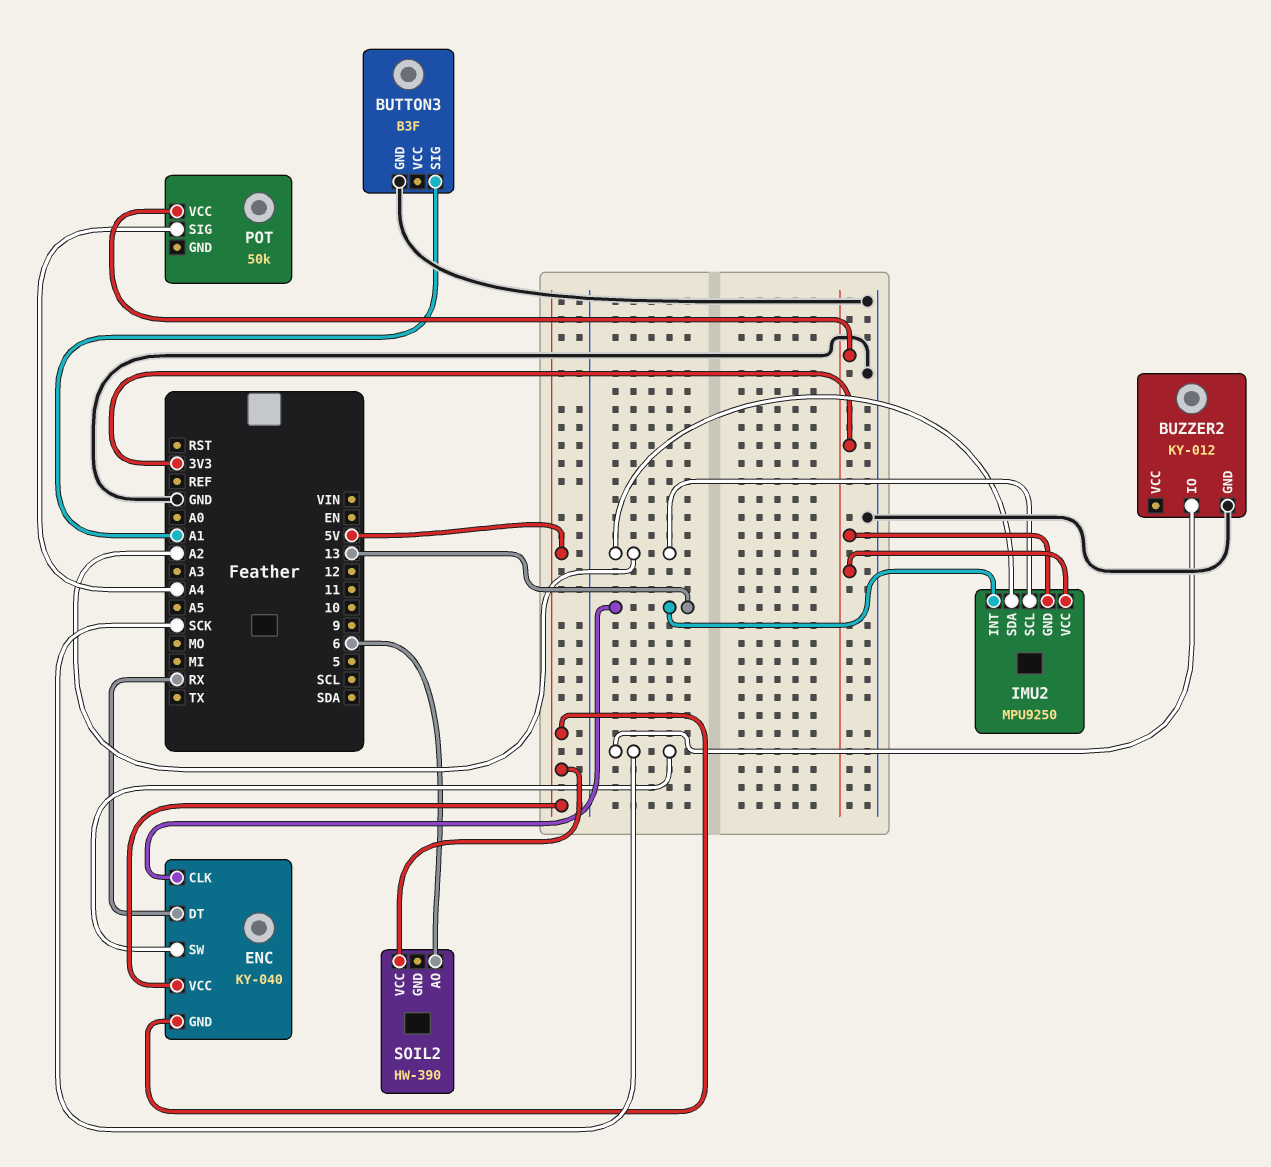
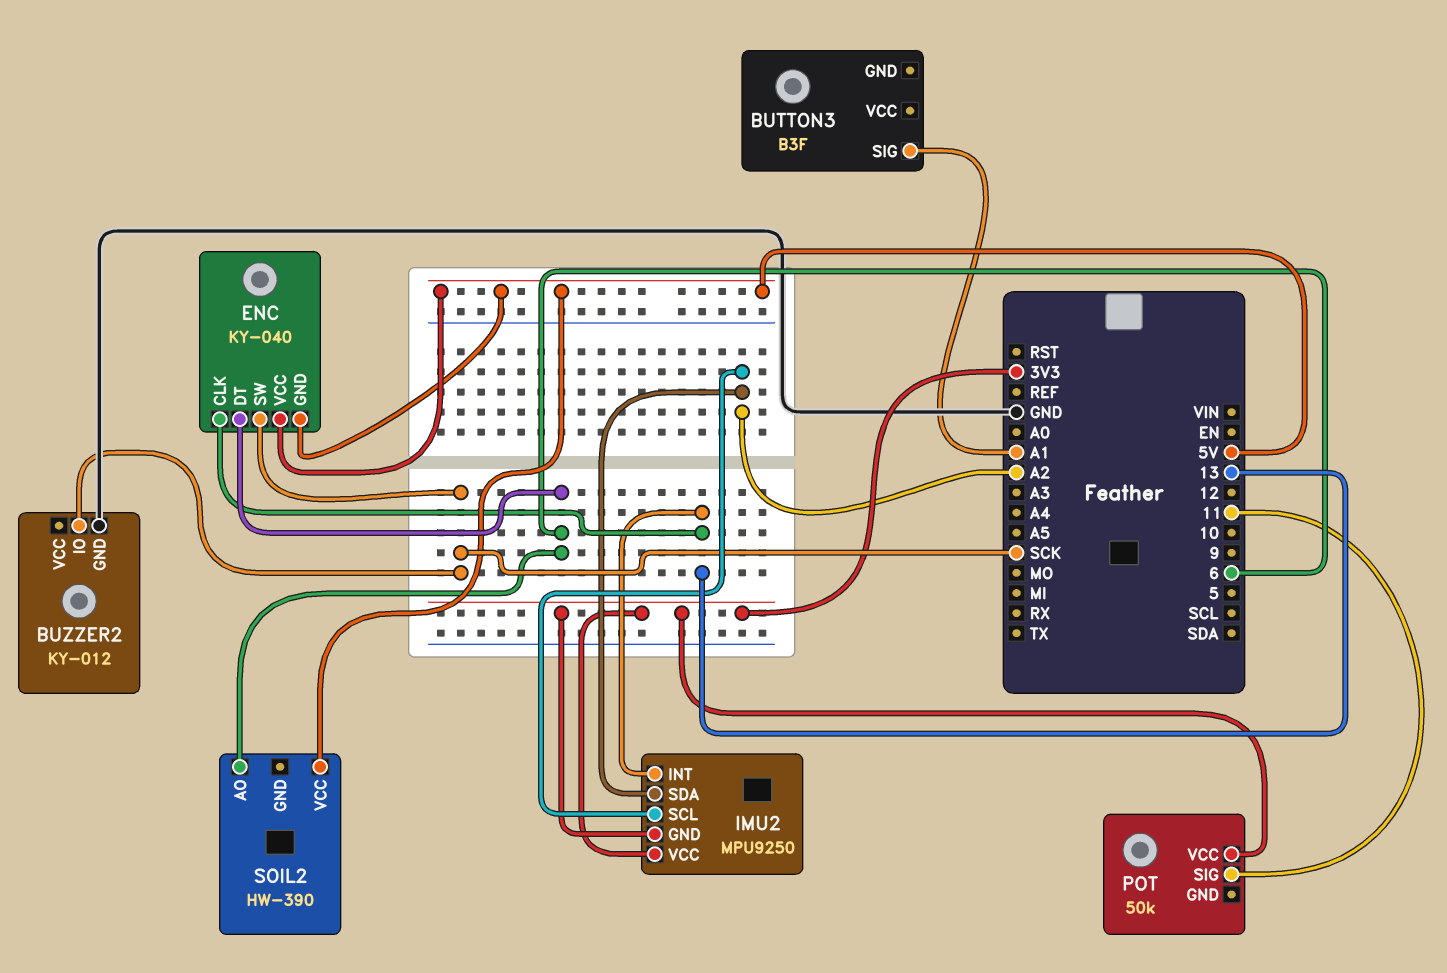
BUTTON3 pin GND: GND -> none
ENC pin DT: RX -> 6
POT pin SIG: A4 -> 11

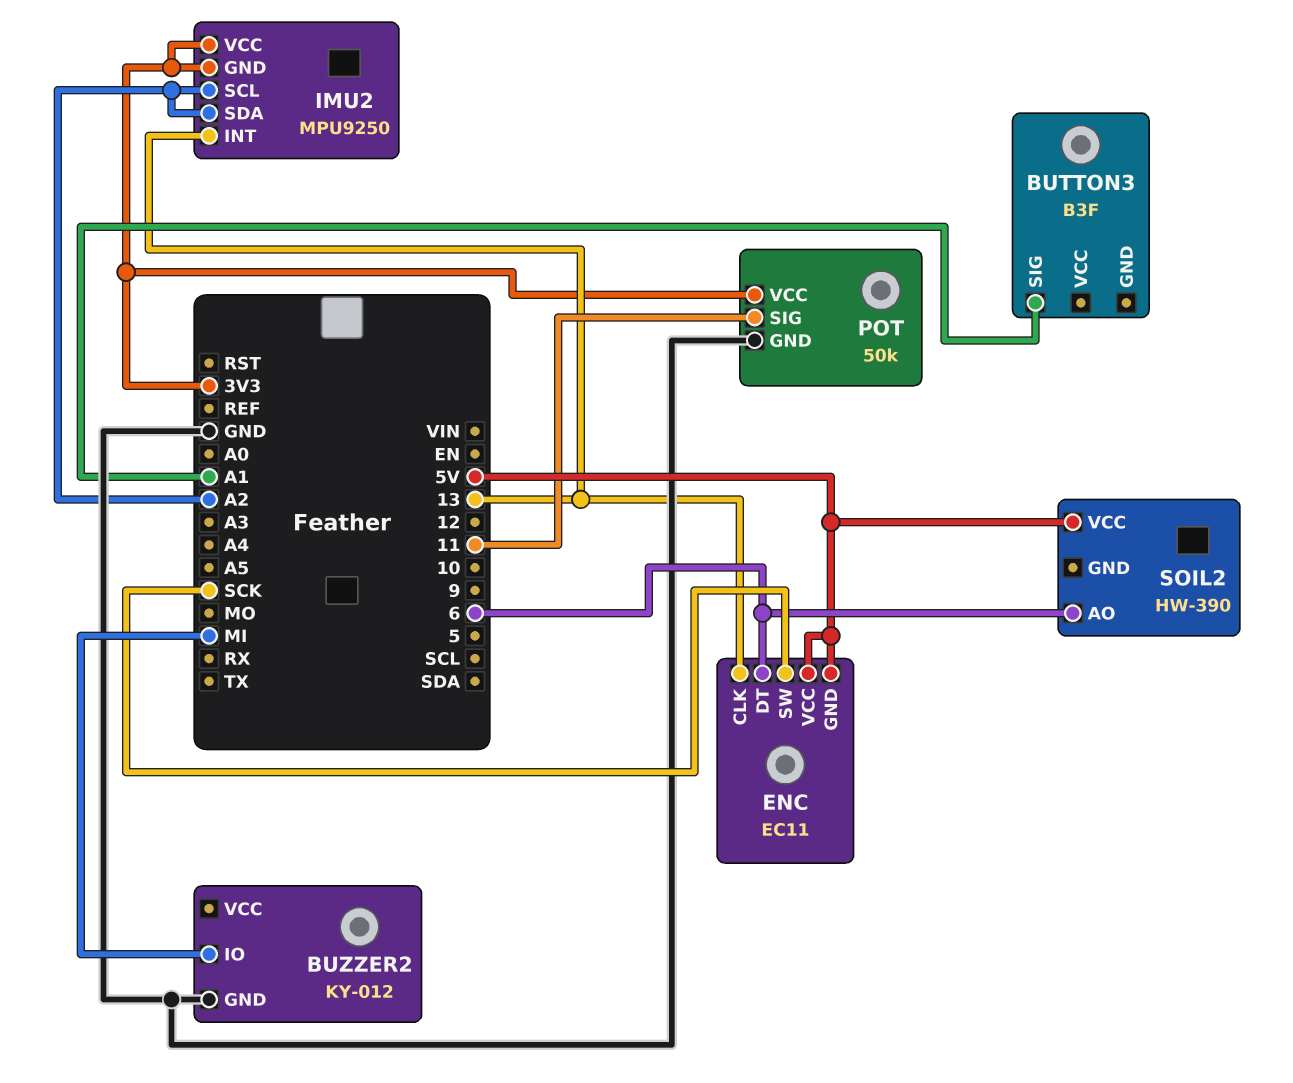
BUZZER2 pin IO: SCK -> MI
ENC: KY-040 -> EC11
POT pin GND: none -> GND

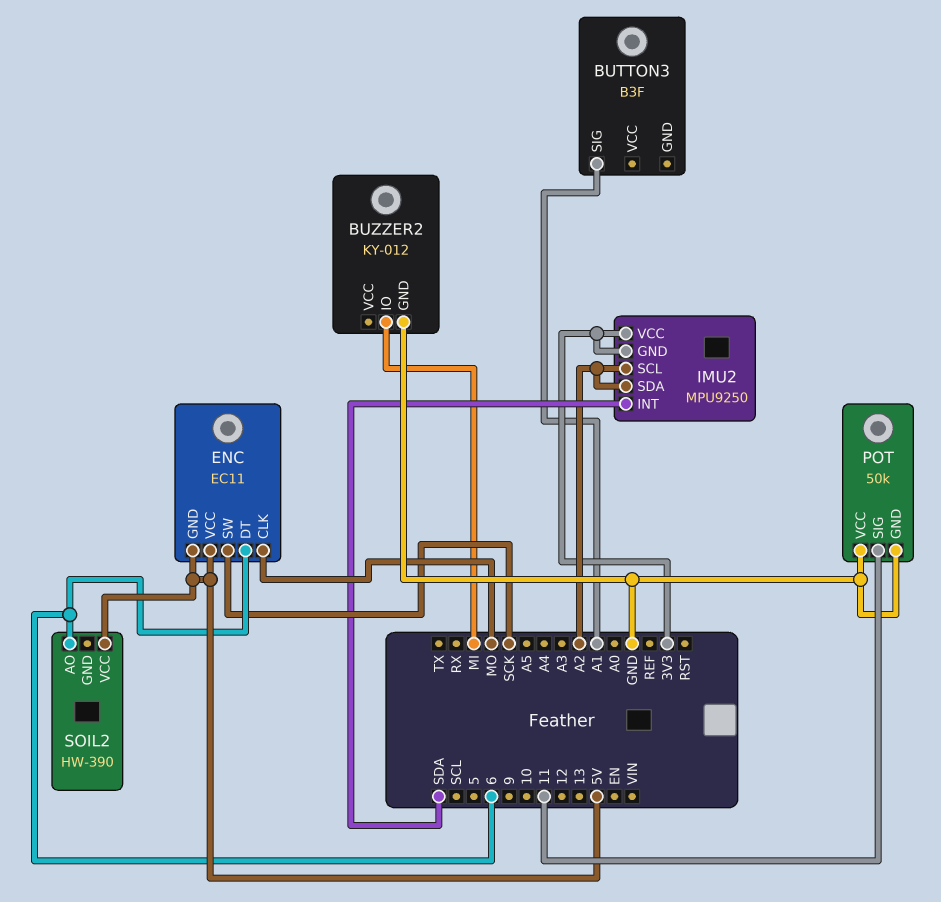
ENC pin CLK: 13 -> MO
IMU2 pin INT: 13 -> SDA
POT pin VCC: 3V3 -> GND

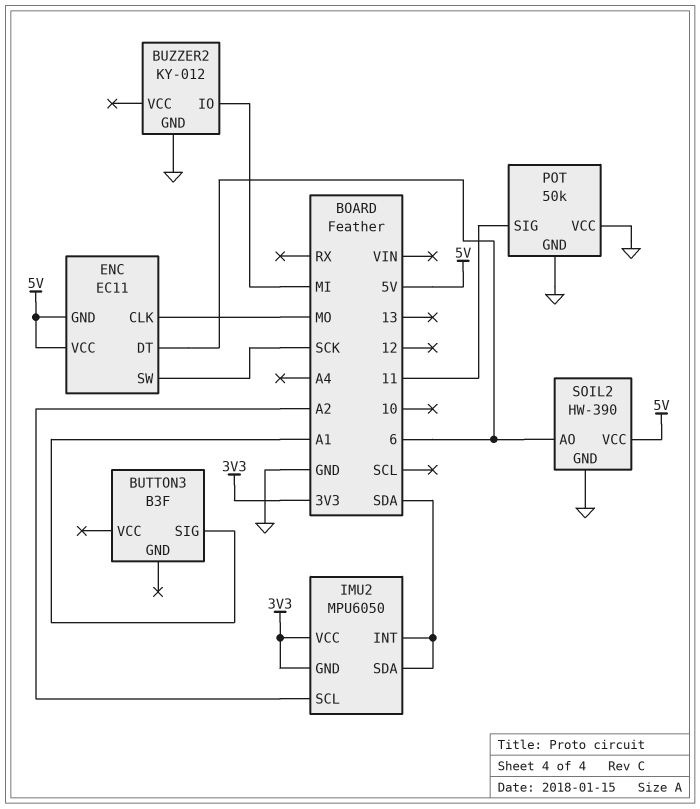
IMU2: MPU9250 -> MPU6050
IMU2 pin SDA: A2 -> SDA
SOIL2 pin GND: none -> GND

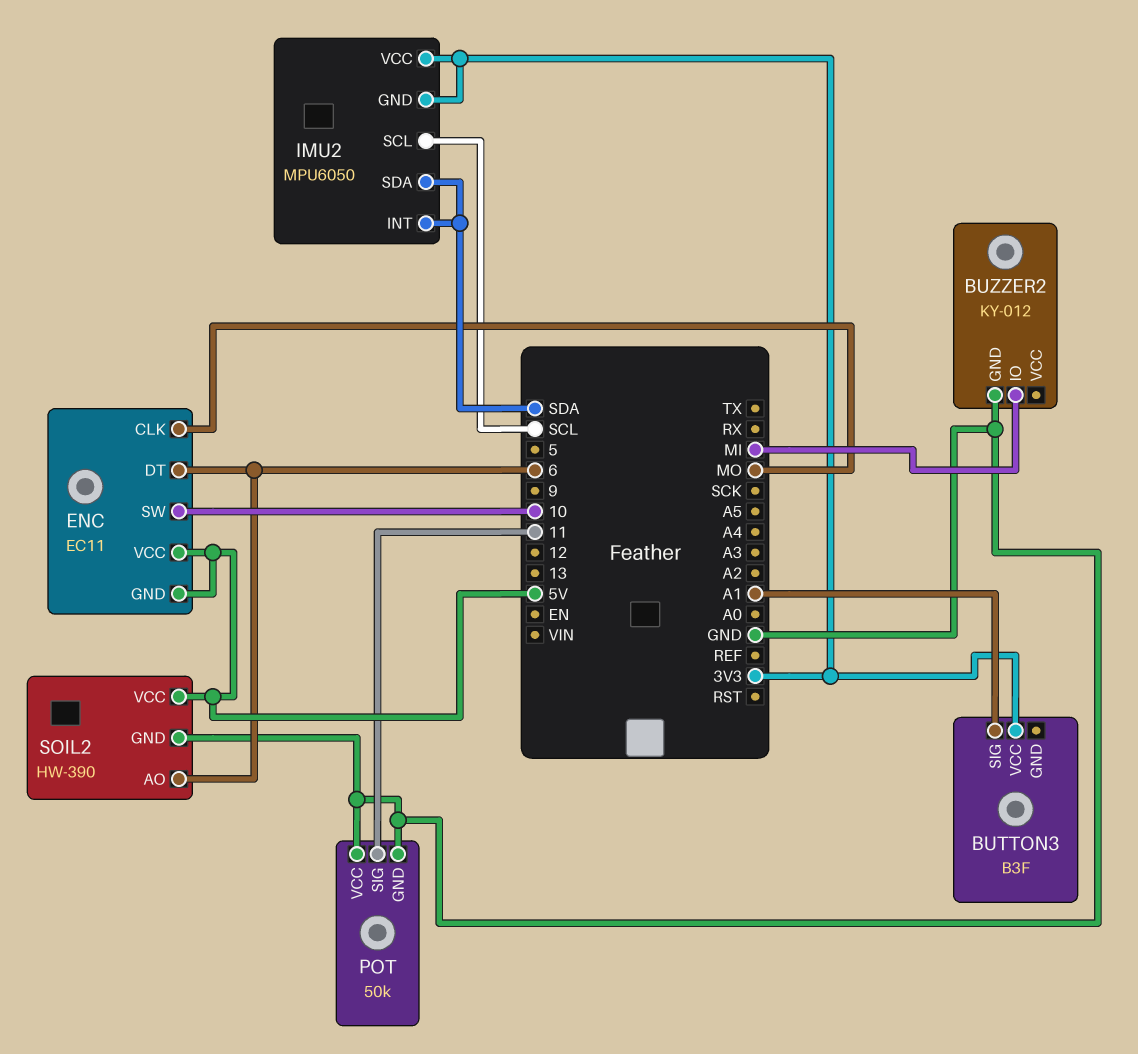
BUTTON3 pin VCC: none -> 3V3
ENC pin SW: SCK -> 10
IMU2 pin SCL: A2 -> SCL

